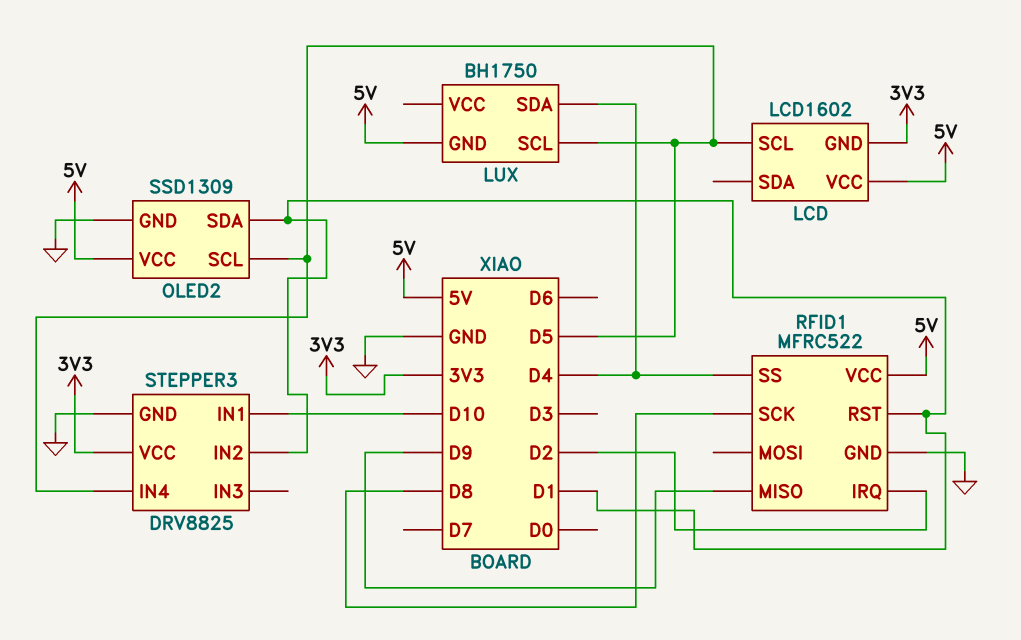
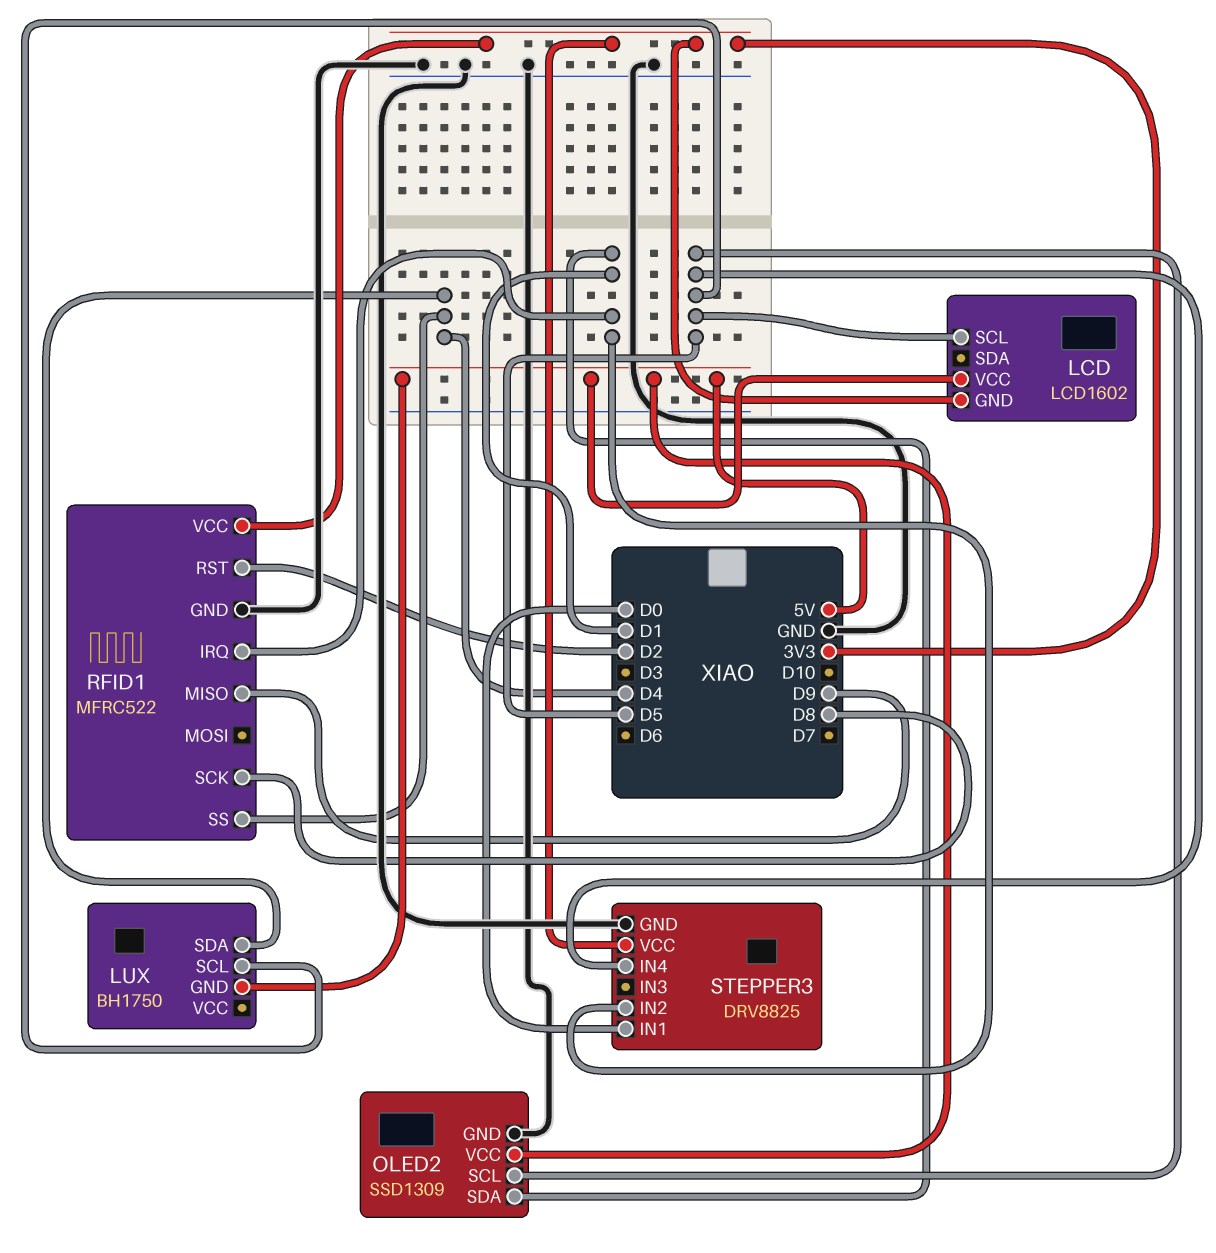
RFID1 pin IRQ: D2 -> D1
RFID1 pin RST: D1 -> D2
RFID1 pin VCC: 5V -> 3V3
STEPPER3 pin IN1: D10 -> D0

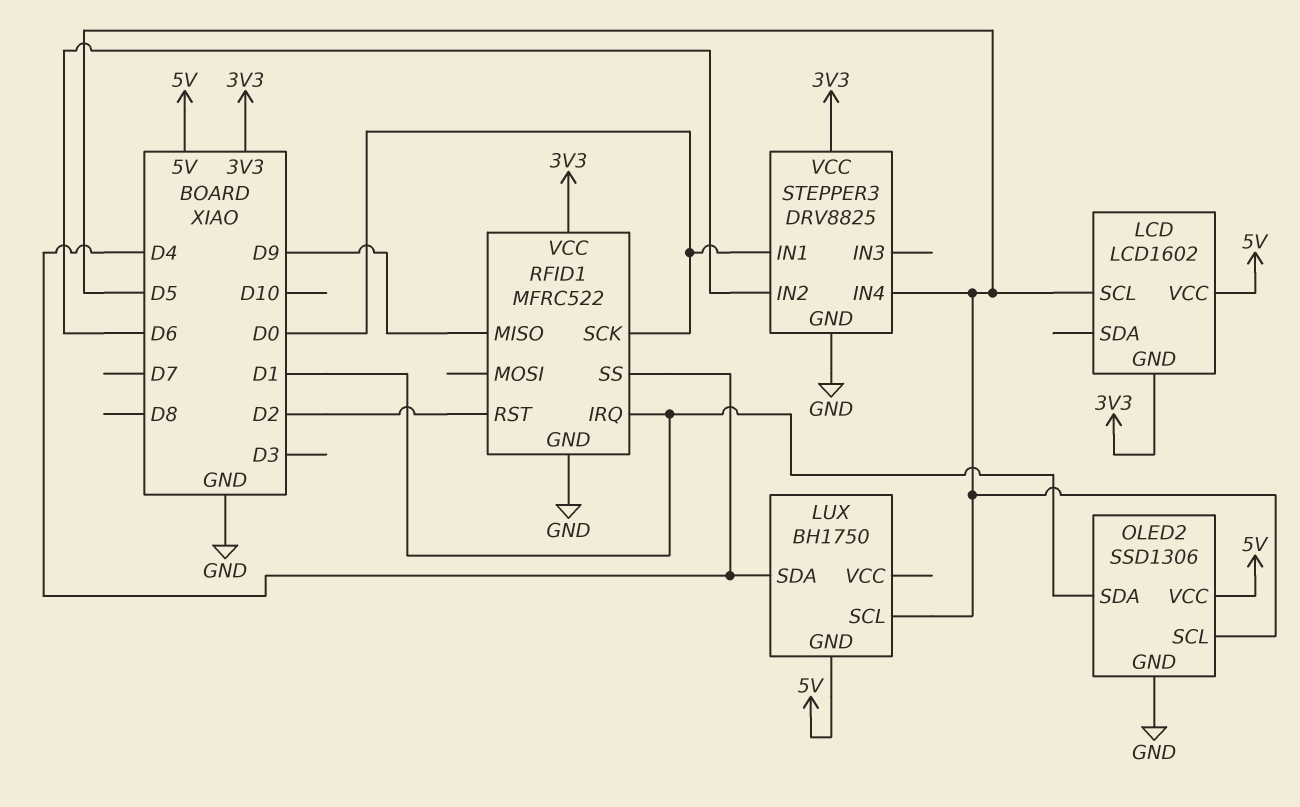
OLED2: SSD1309 -> SSD1306
RFID1 pin SCK: D8 -> D0
STEPPER3 pin IN2: D1 -> D6

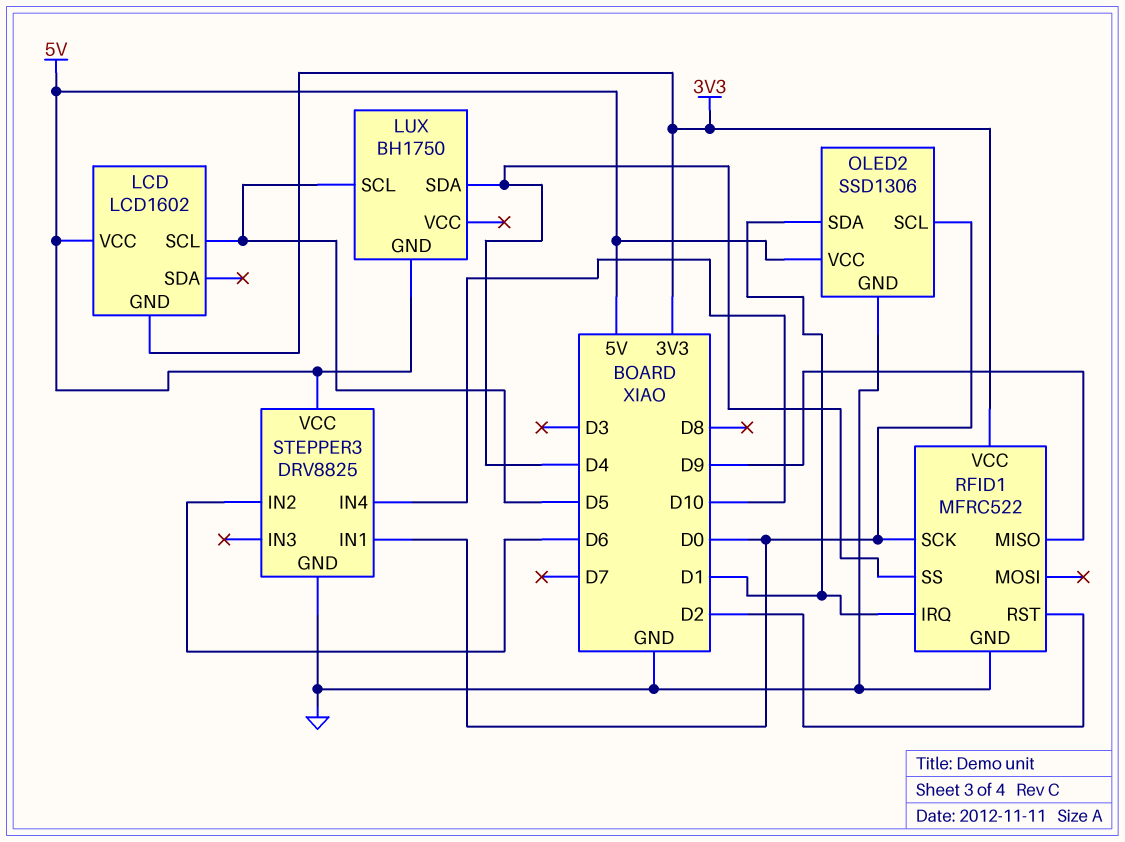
OLED2 pin SCL: D5 -> D0
STEPPER3 pin IN4: D5 -> D10
STEPPER3 pin VCC: 3V3 -> 5V

